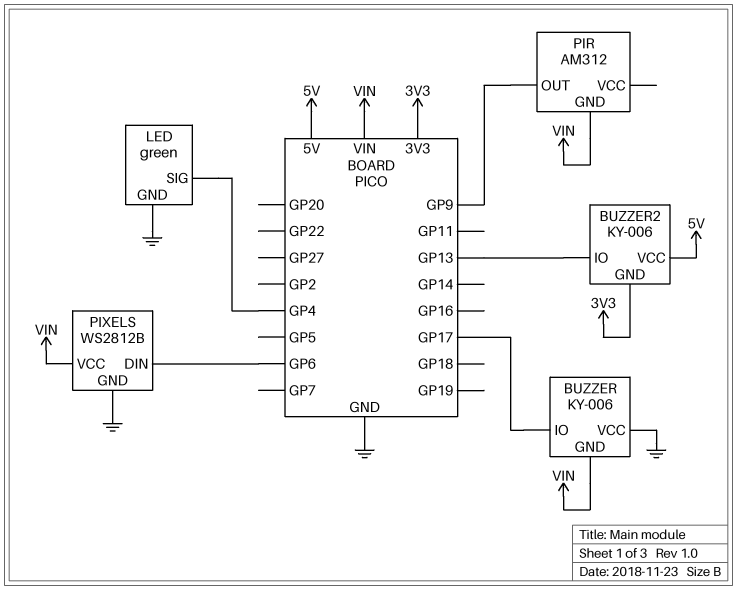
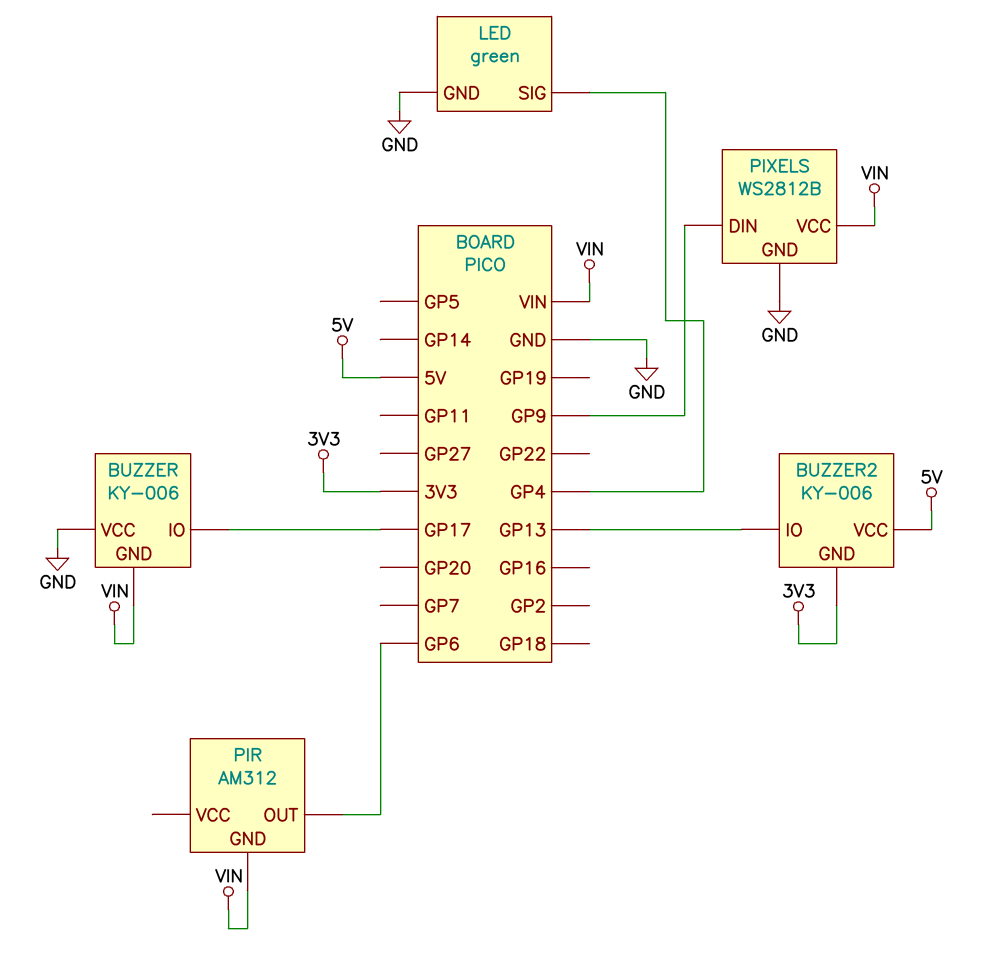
PIR pin OUT: GP9 -> GP6
PIXELS pin DIN: GP6 -> GP9

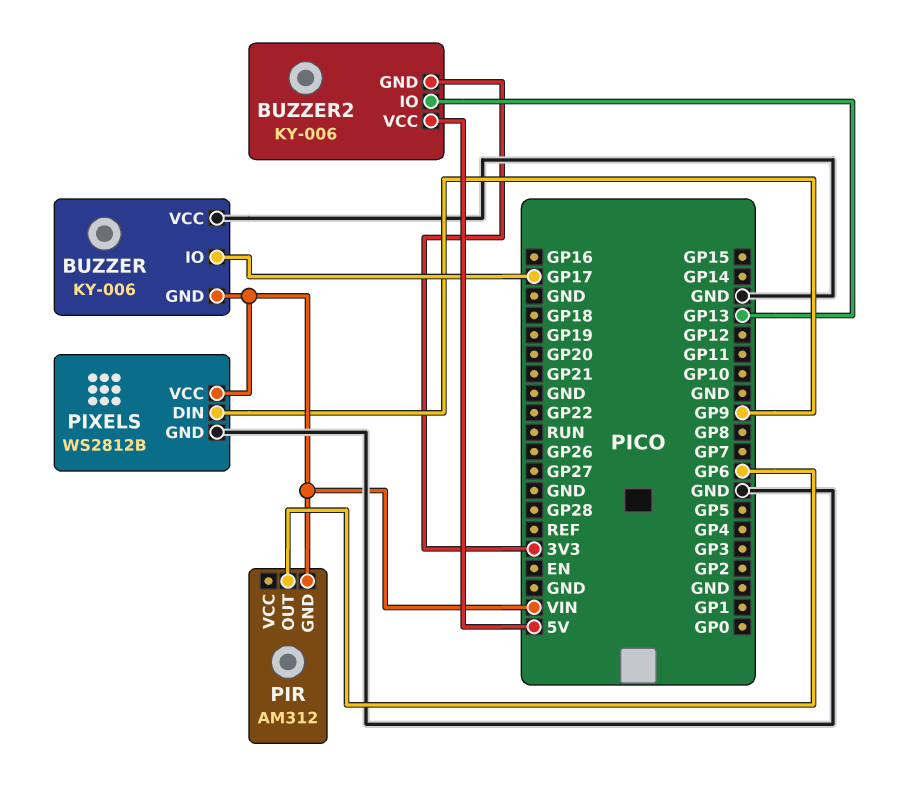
LED: green -> none
LED pin GND: GND -> none
LED pin SIG: GP4 -> none

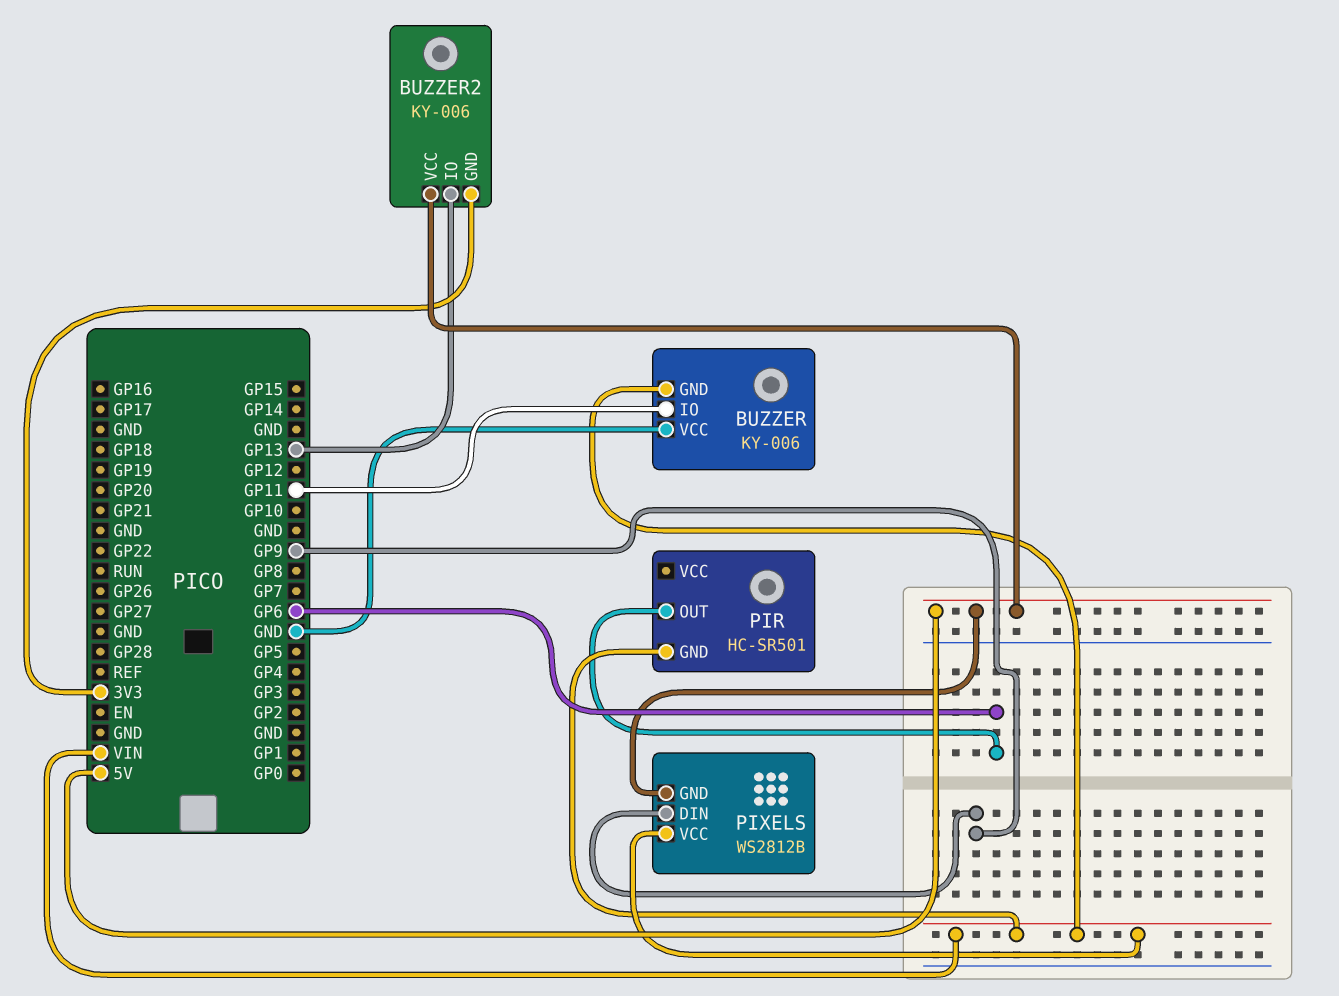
BUZZER pin IO: GP17 -> GP11
PIR: AM312 -> HC-SR501
PIXELS pin GND: GND -> 5V

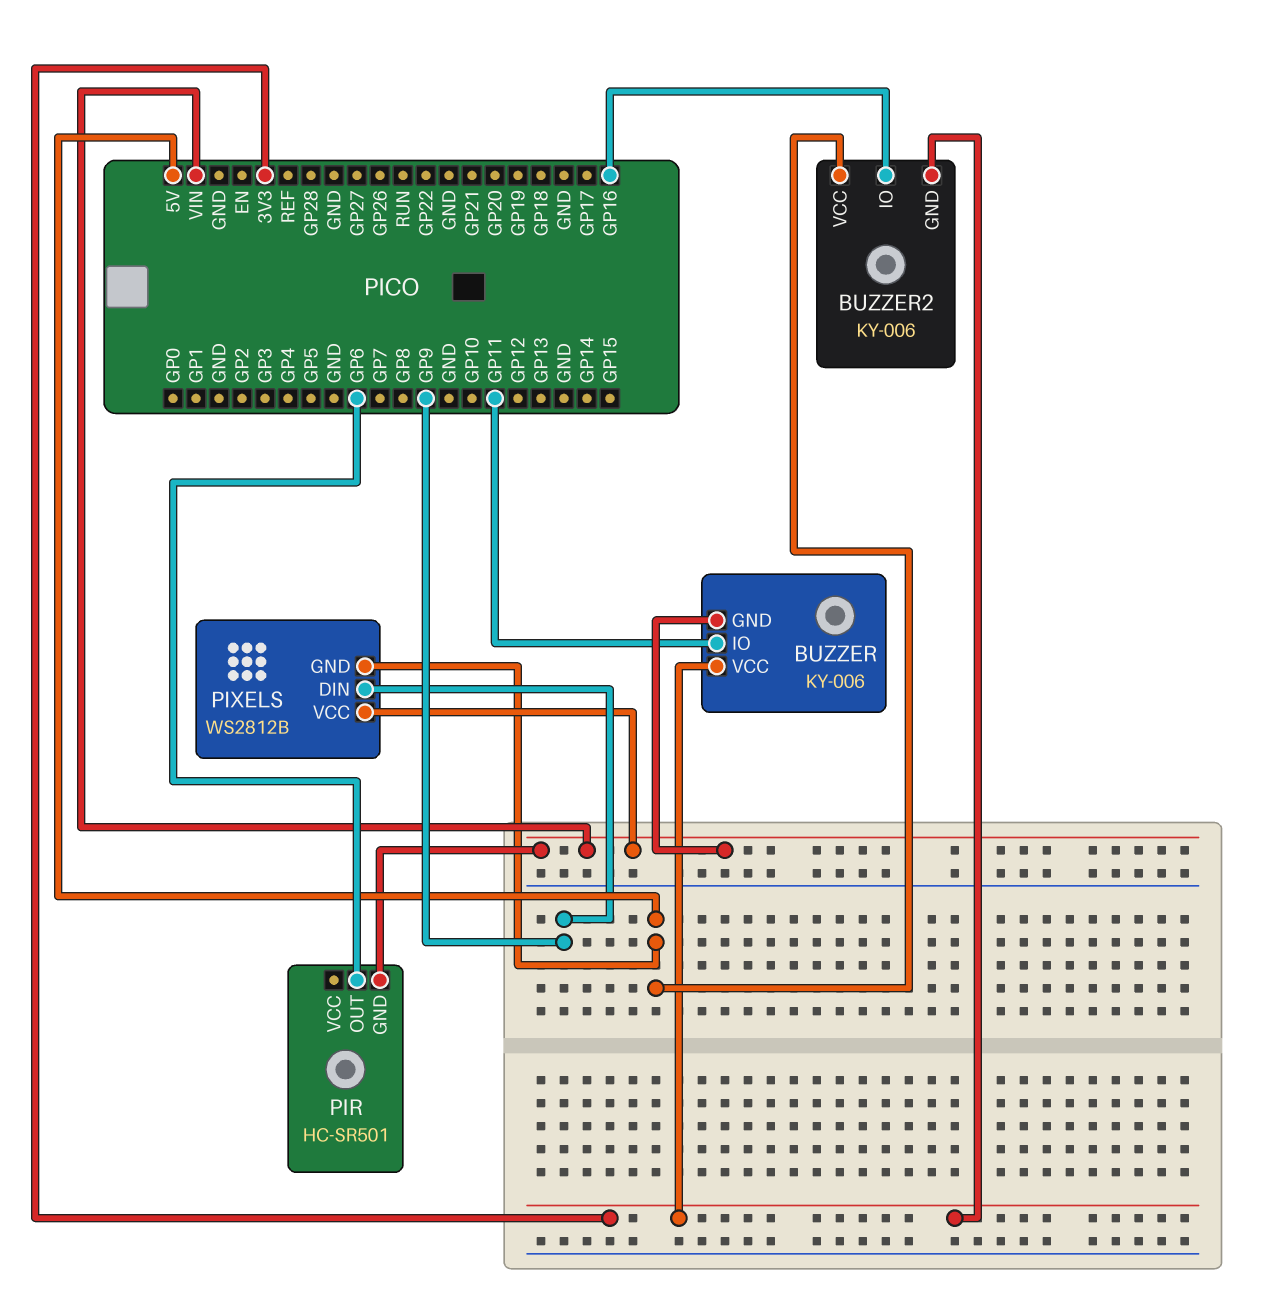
BUZZER pin VCC: GND -> 3V3
BUZZER2 pin IO: GP13 -> GP16

